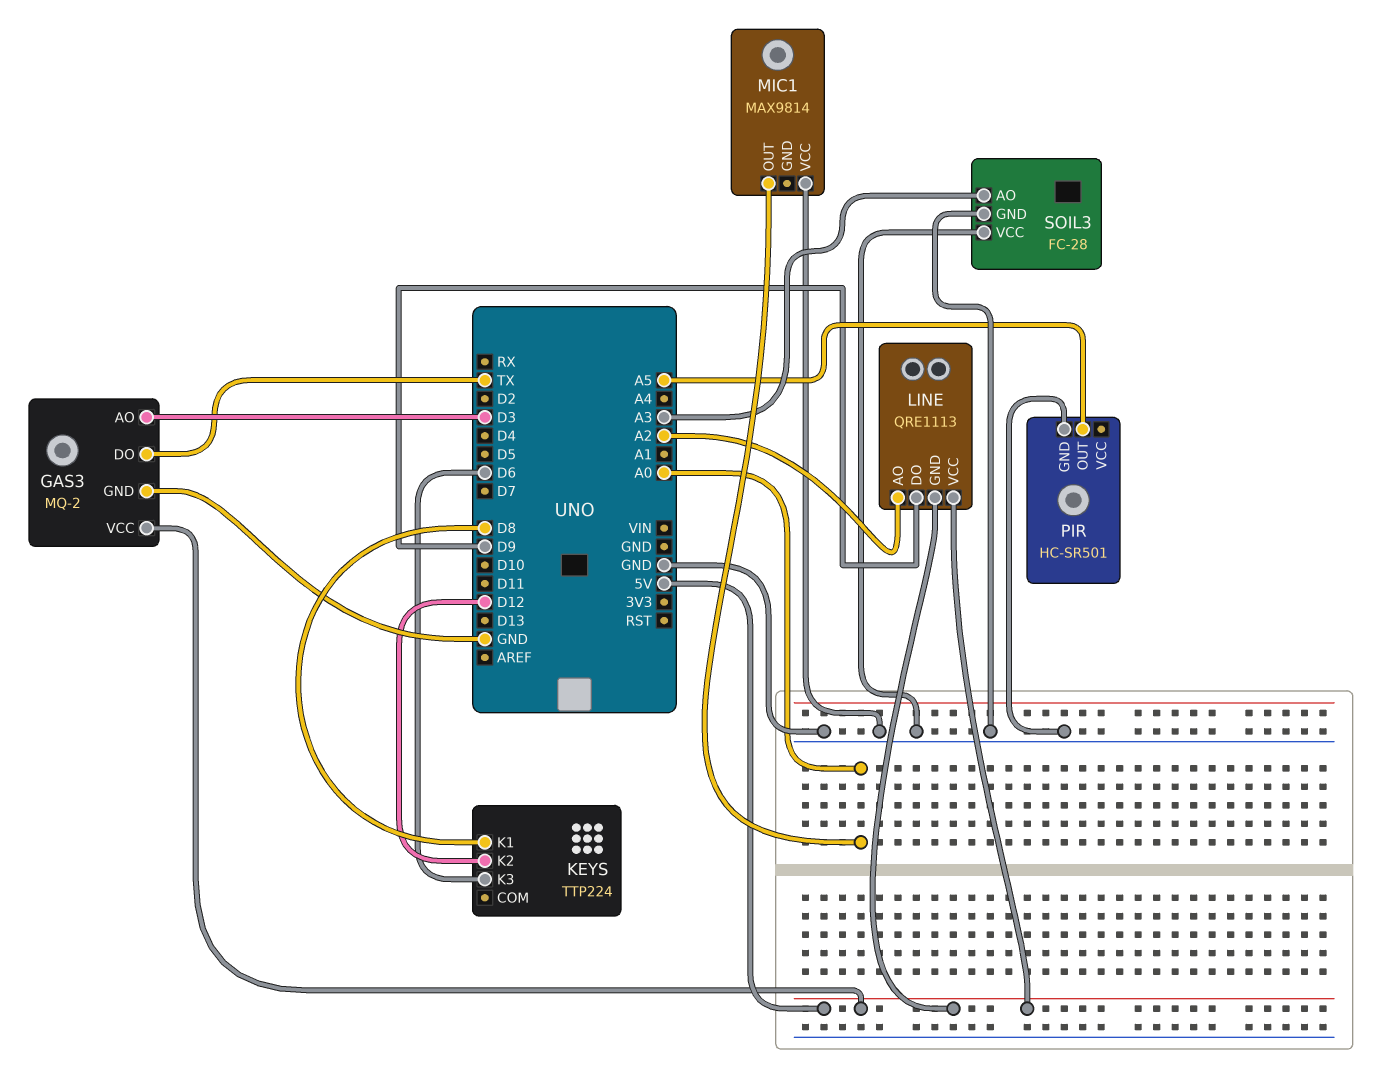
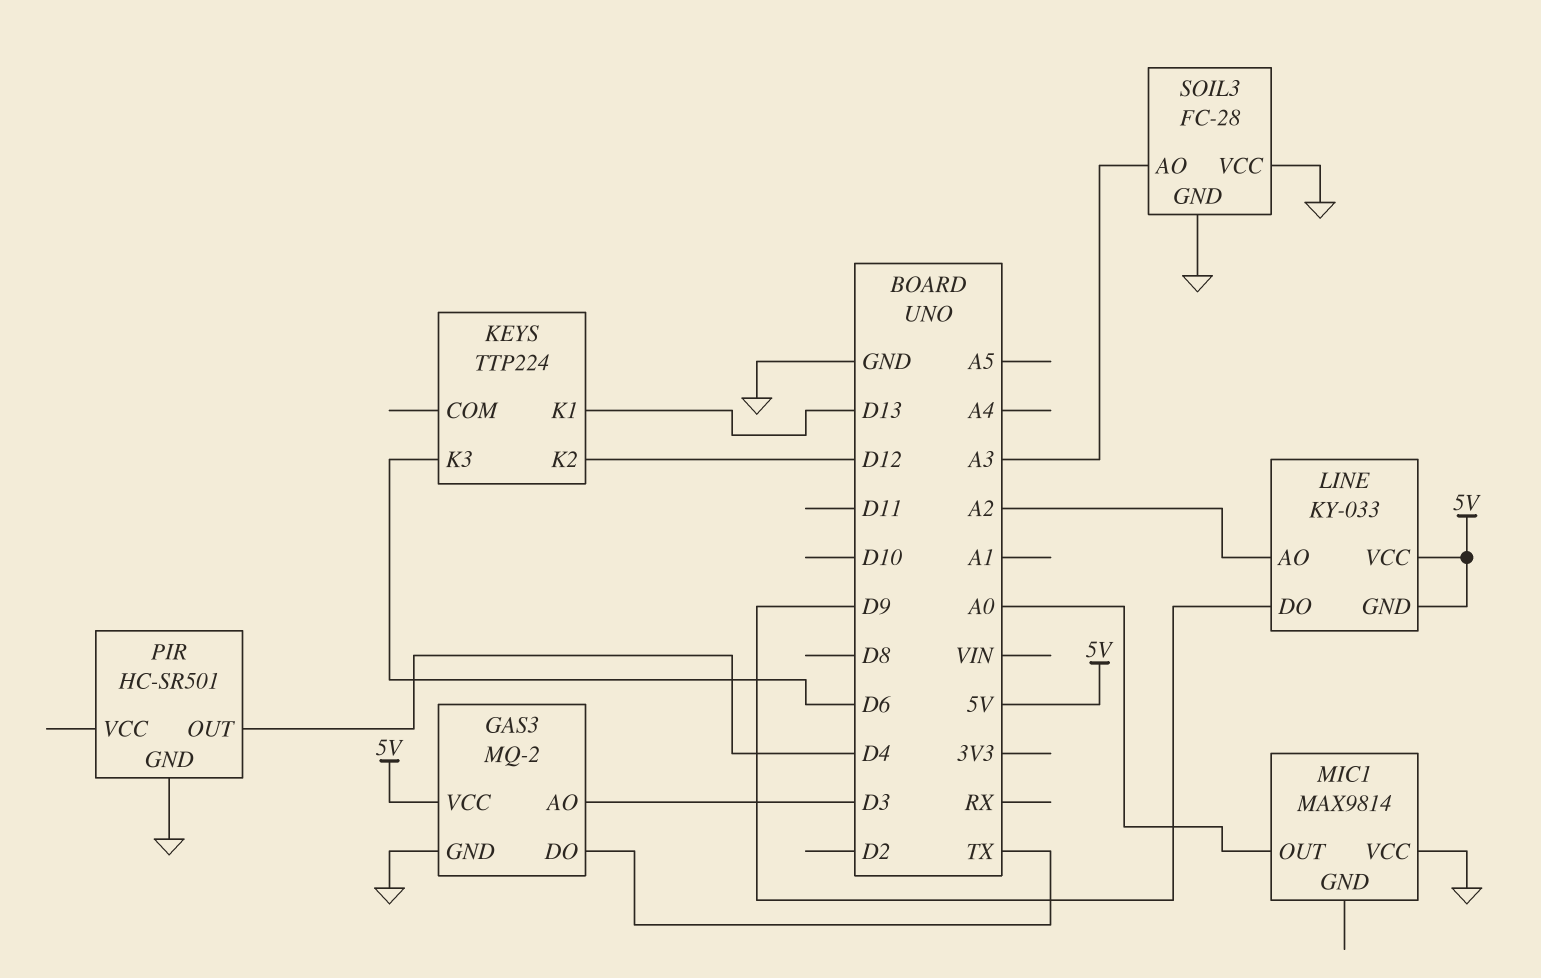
KEYS pin K1: D8 -> D13
LINE: QRE1113 -> KY-033
PIR pin OUT: A5 -> D4

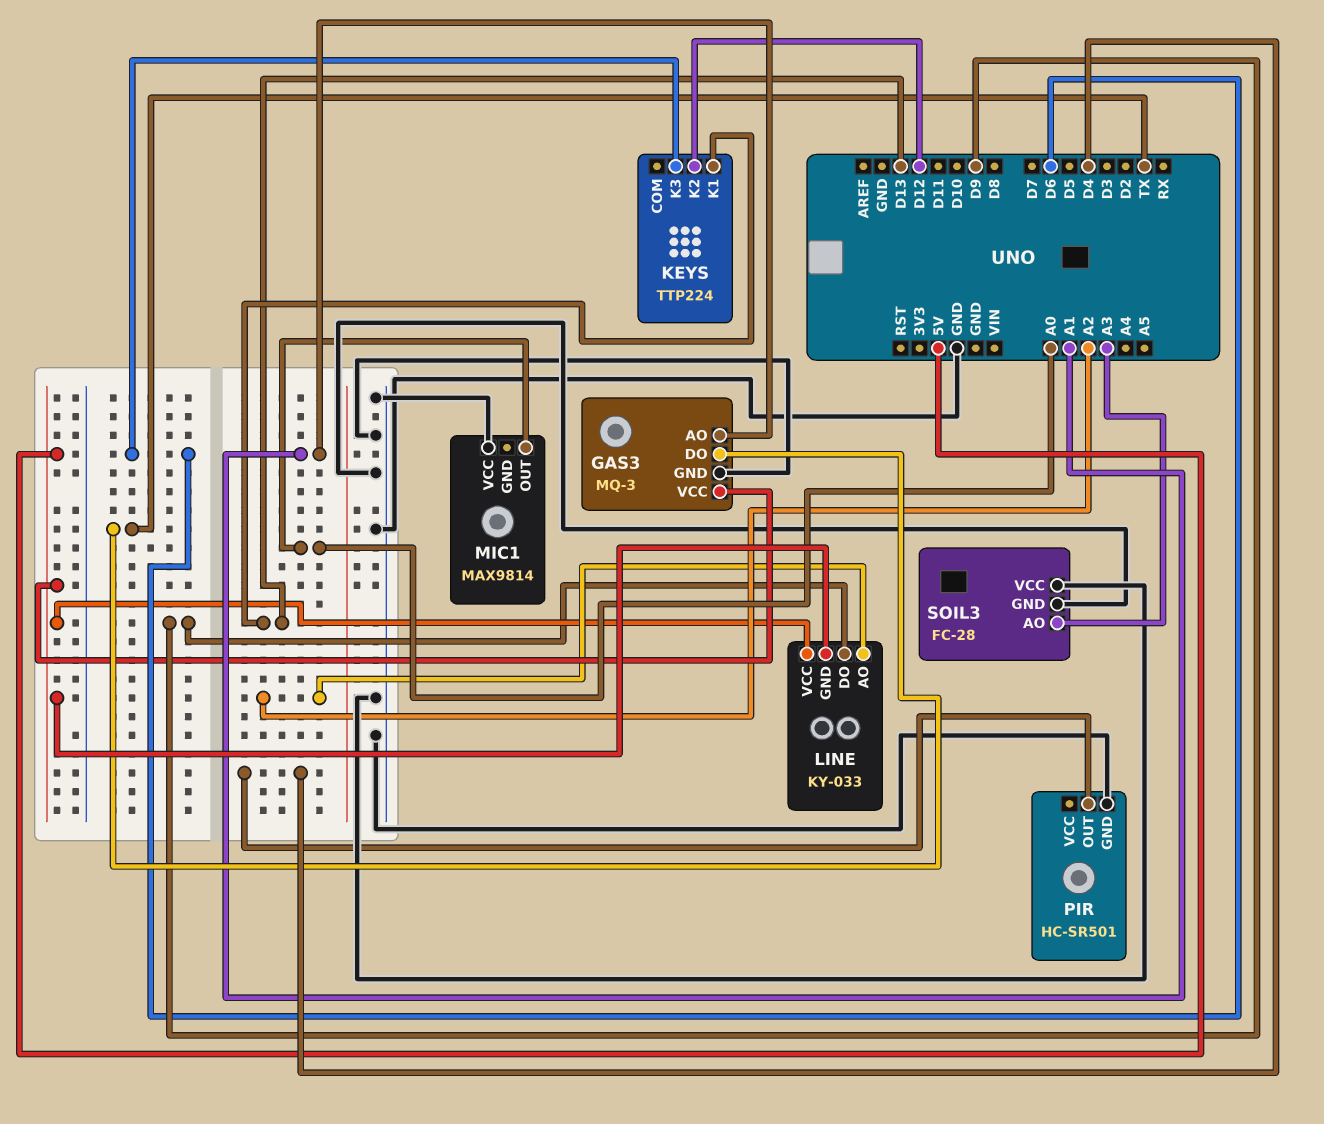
GAS3: MQ-2 -> MQ-3
GAS3 pin AO: D3 -> A1

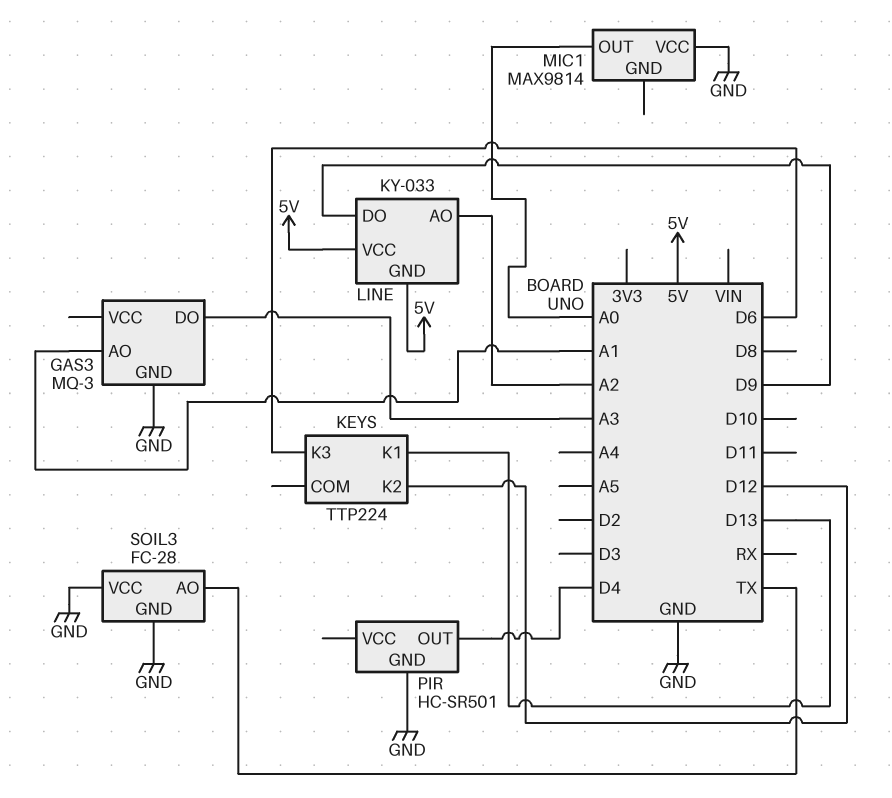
GAS3 pin DO: TX -> A3
GAS3 pin VCC: 5V -> none
SOIL3 pin AO: A3 -> TX

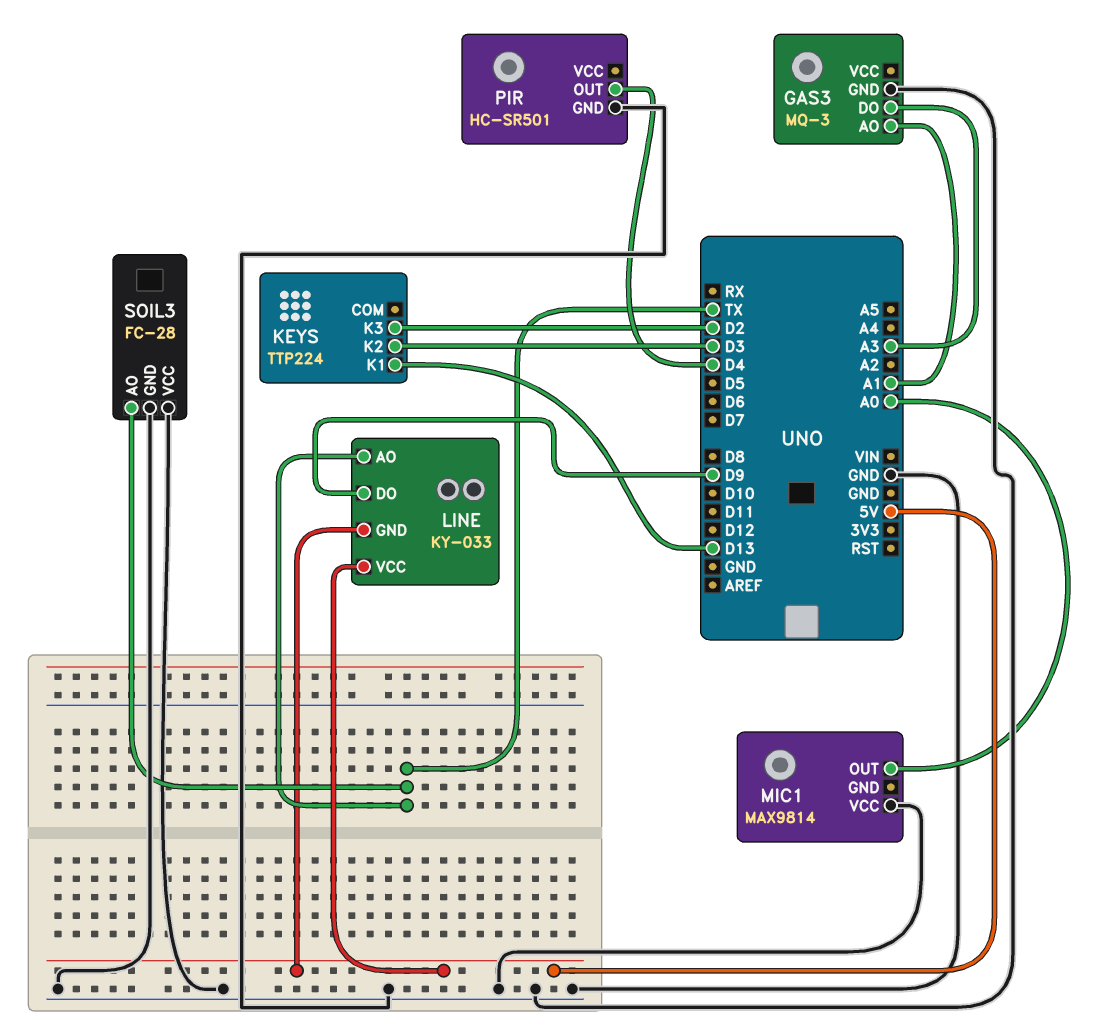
KEYS pin K2: D12 -> D3
KEYS pin K3: D6 -> D2
LINE pin AO: A2 -> TX

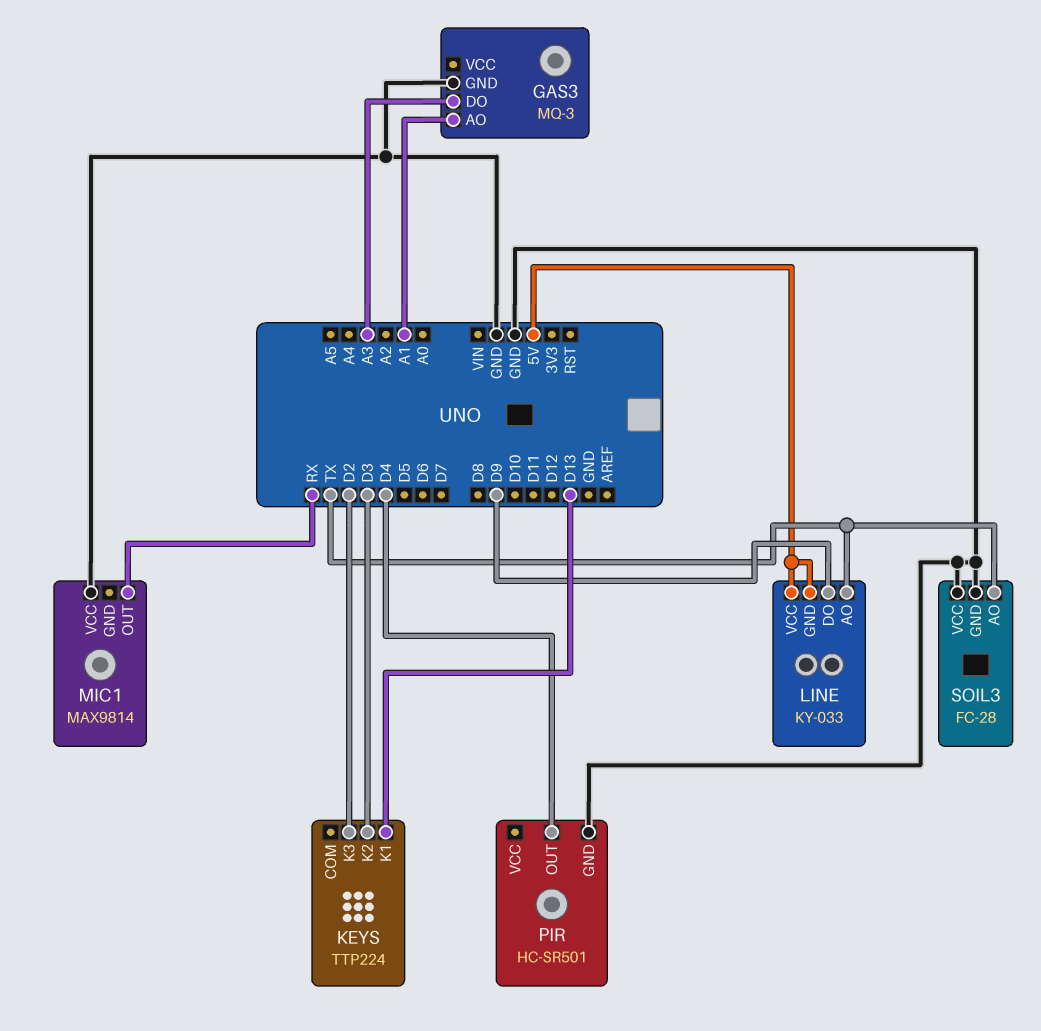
MIC1 pin OUT: A0 -> RX

